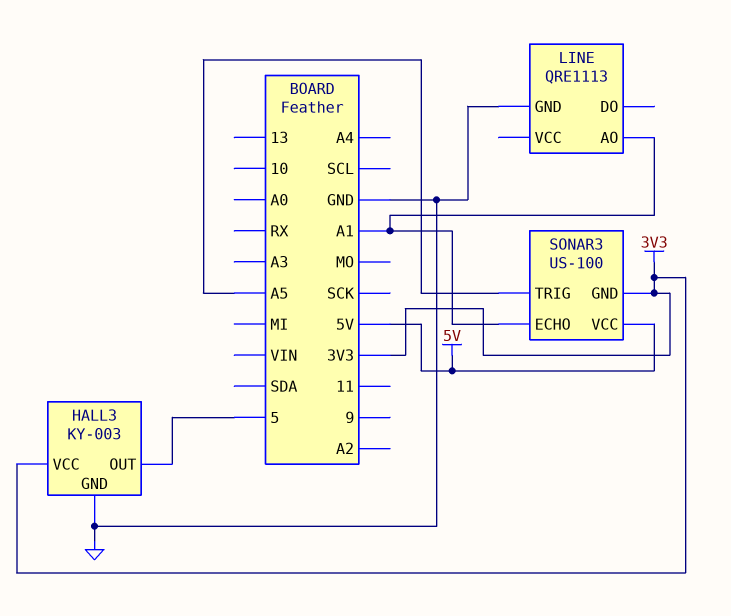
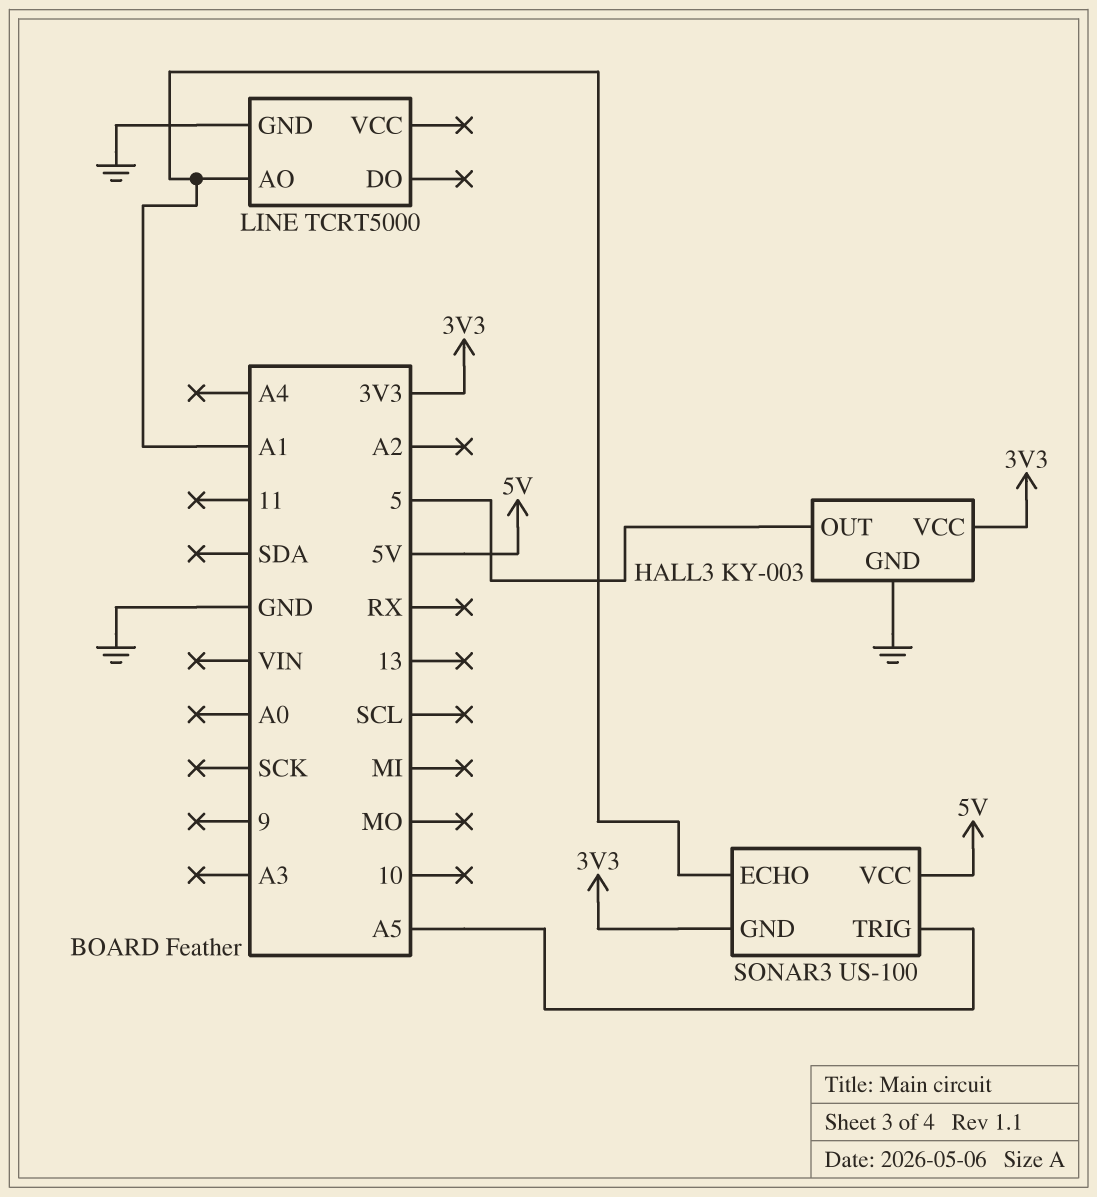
LINE: QRE1113 -> TCRT5000

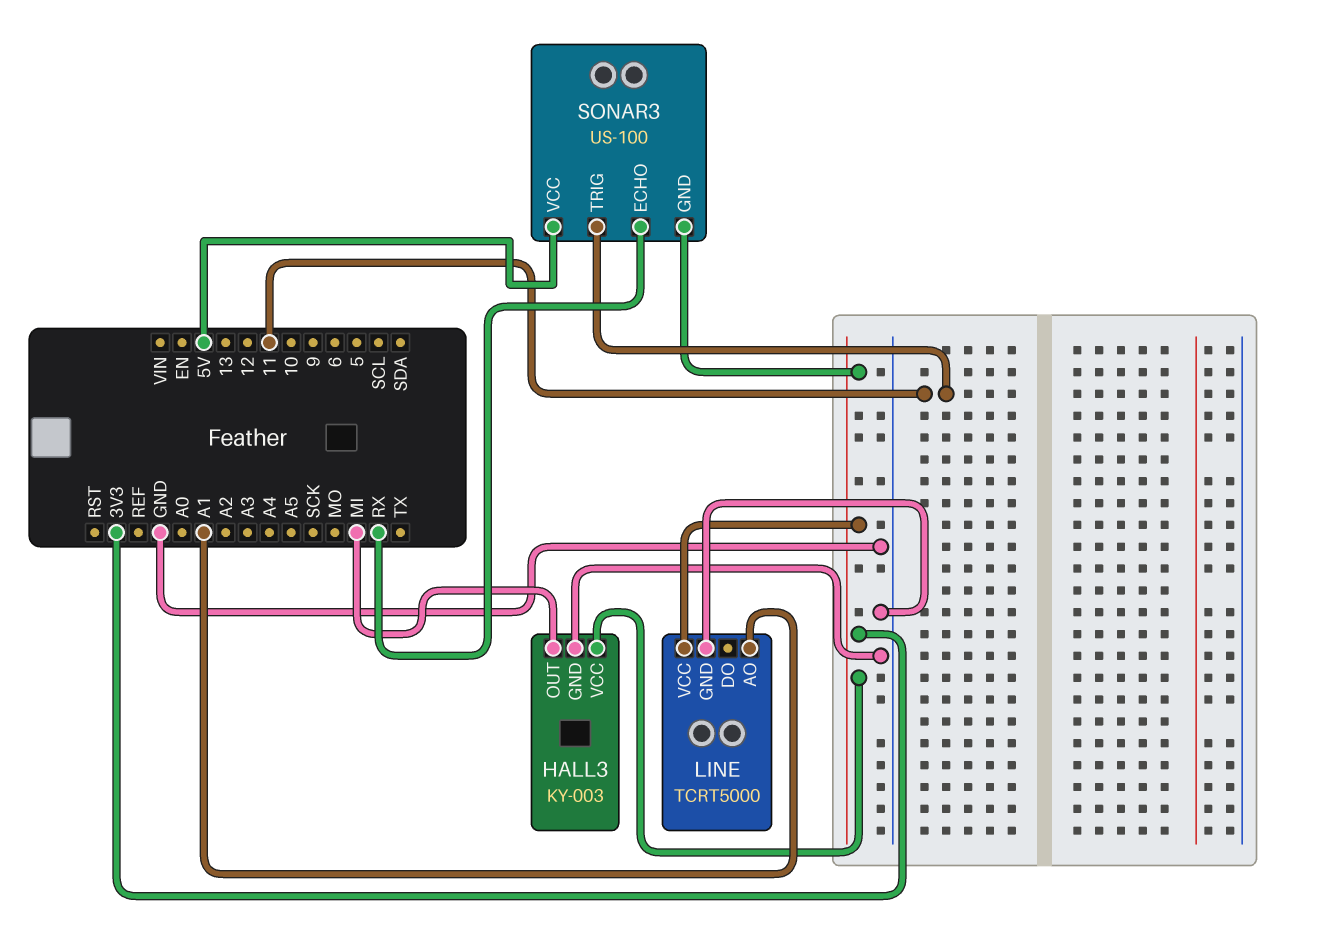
HALL3 pin OUT: 5 -> MI
LINE pin VCC: none -> 3V3
SONAR3 pin ECHO: A1 -> RX
SONAR3 pin TRIG: A5 -> 11

